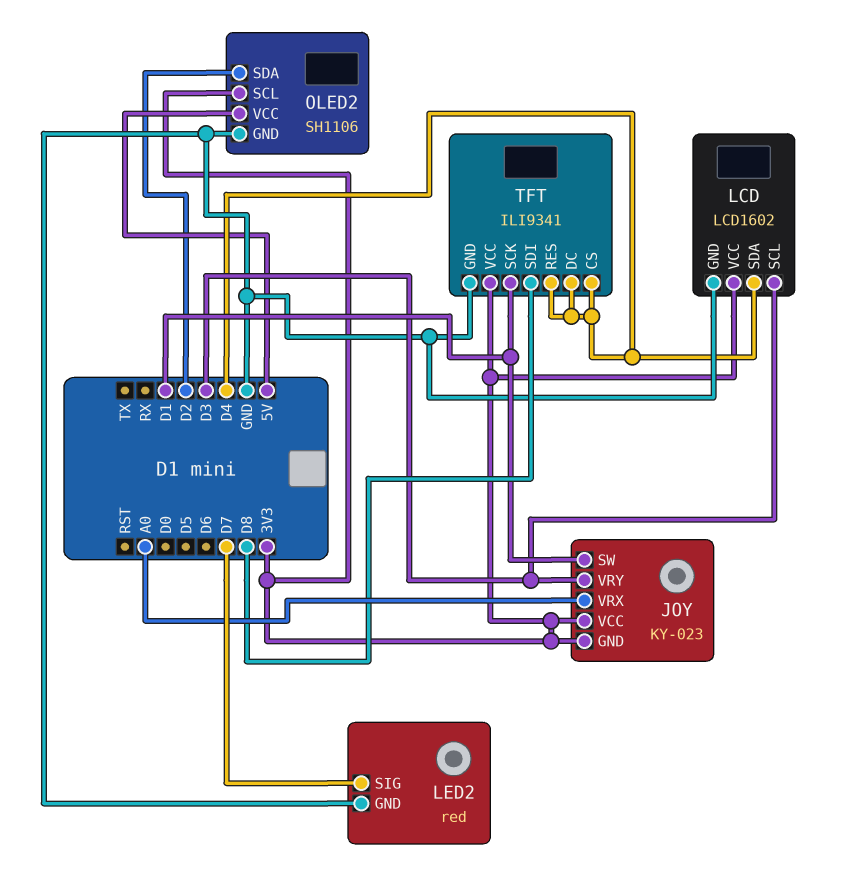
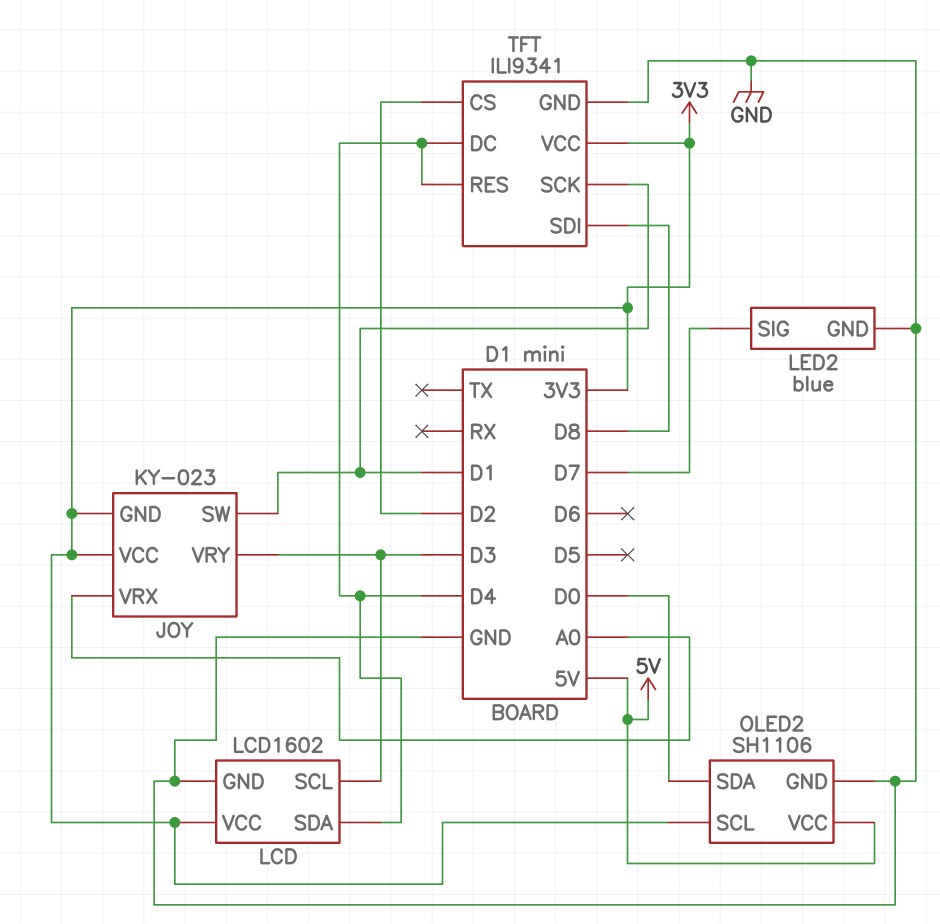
LED2: red -> blue
OLED2 pin SDA: D2 -> D0
TFT pin CS: D4 -> D2

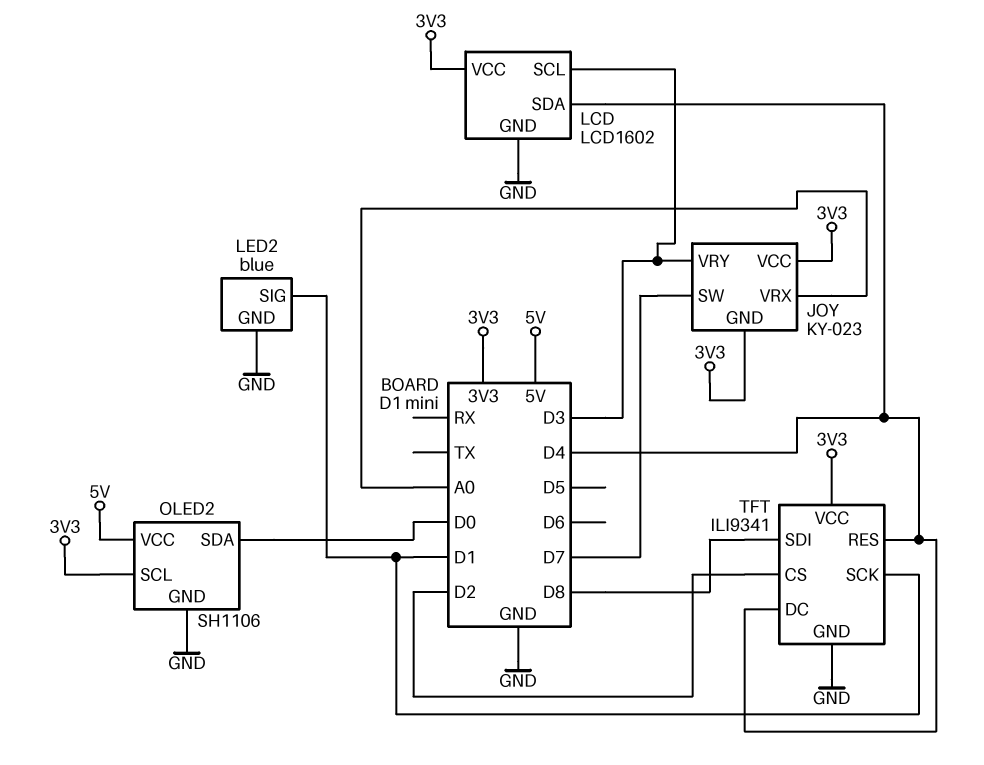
JOY pin SW: D1 -> D7
LED2 pin SIG: D7 -> D1

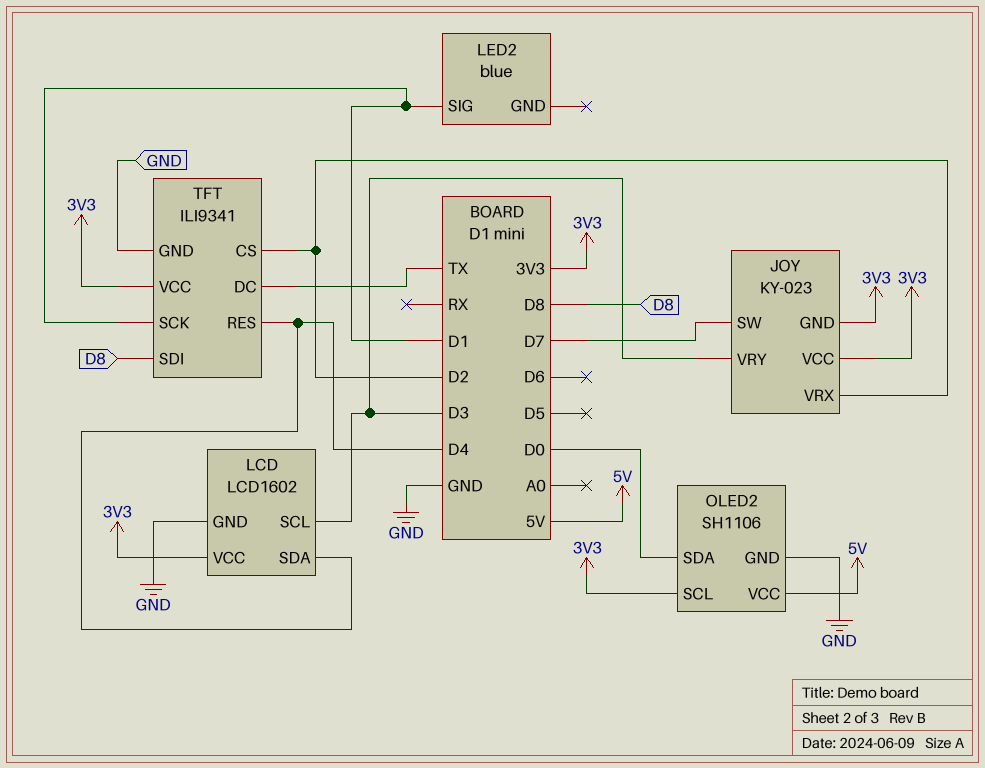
JOY pin VRX: A0 -> D2
LED2 pin GND: GND -> none
TFT pin DC: D4 -> TX

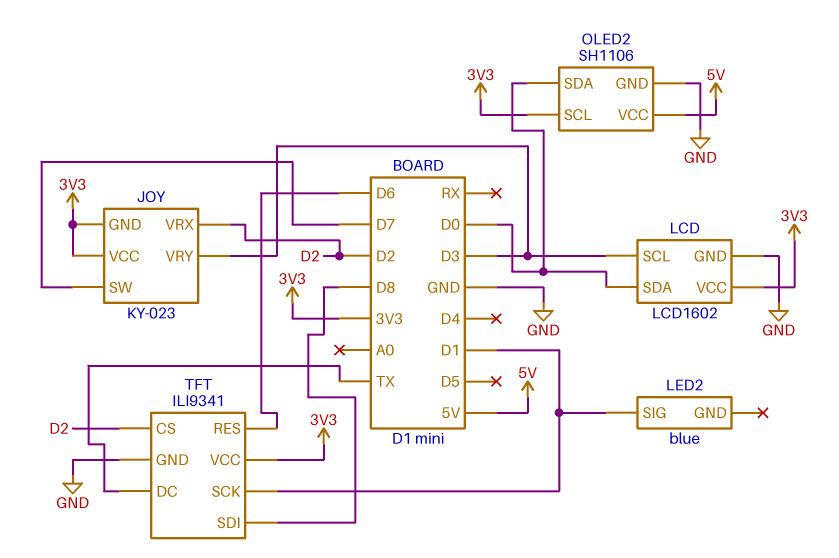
LCD pin SDA: D4 -> D0
TFT pin RES: D4 -> D6

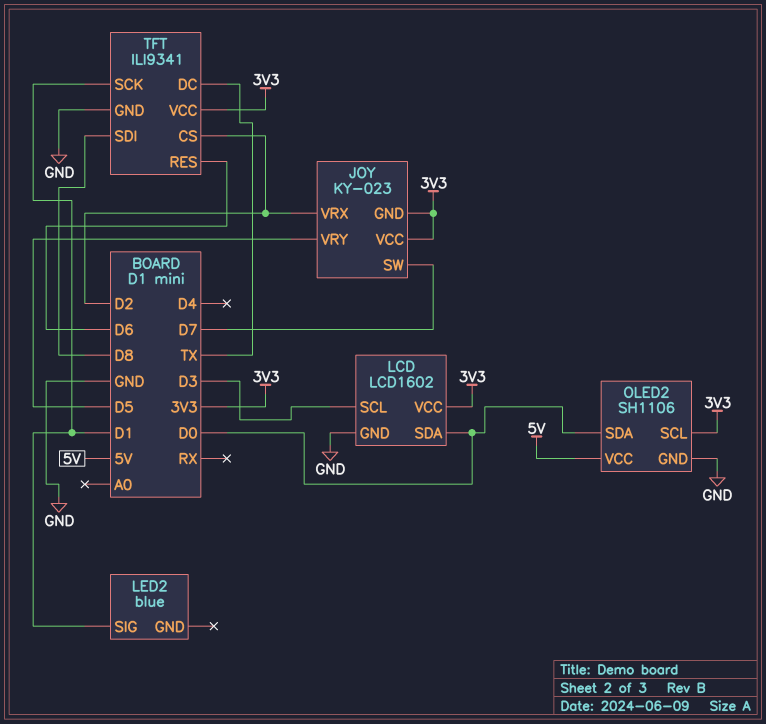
JOY pin VRY: D3 -> D5

